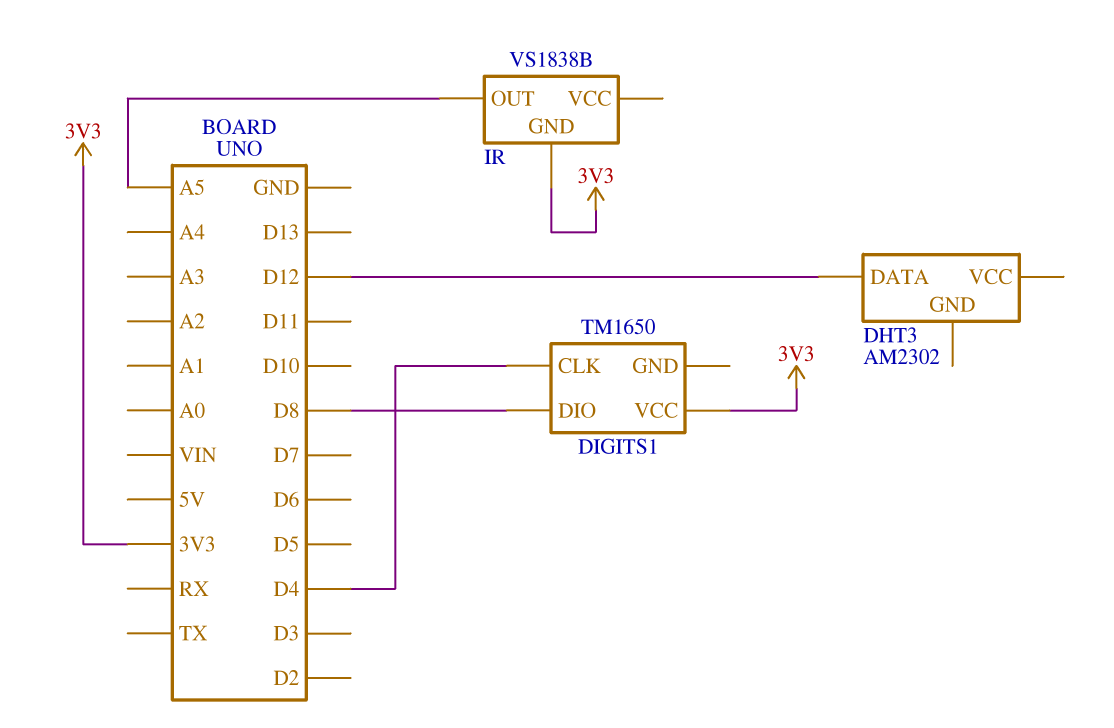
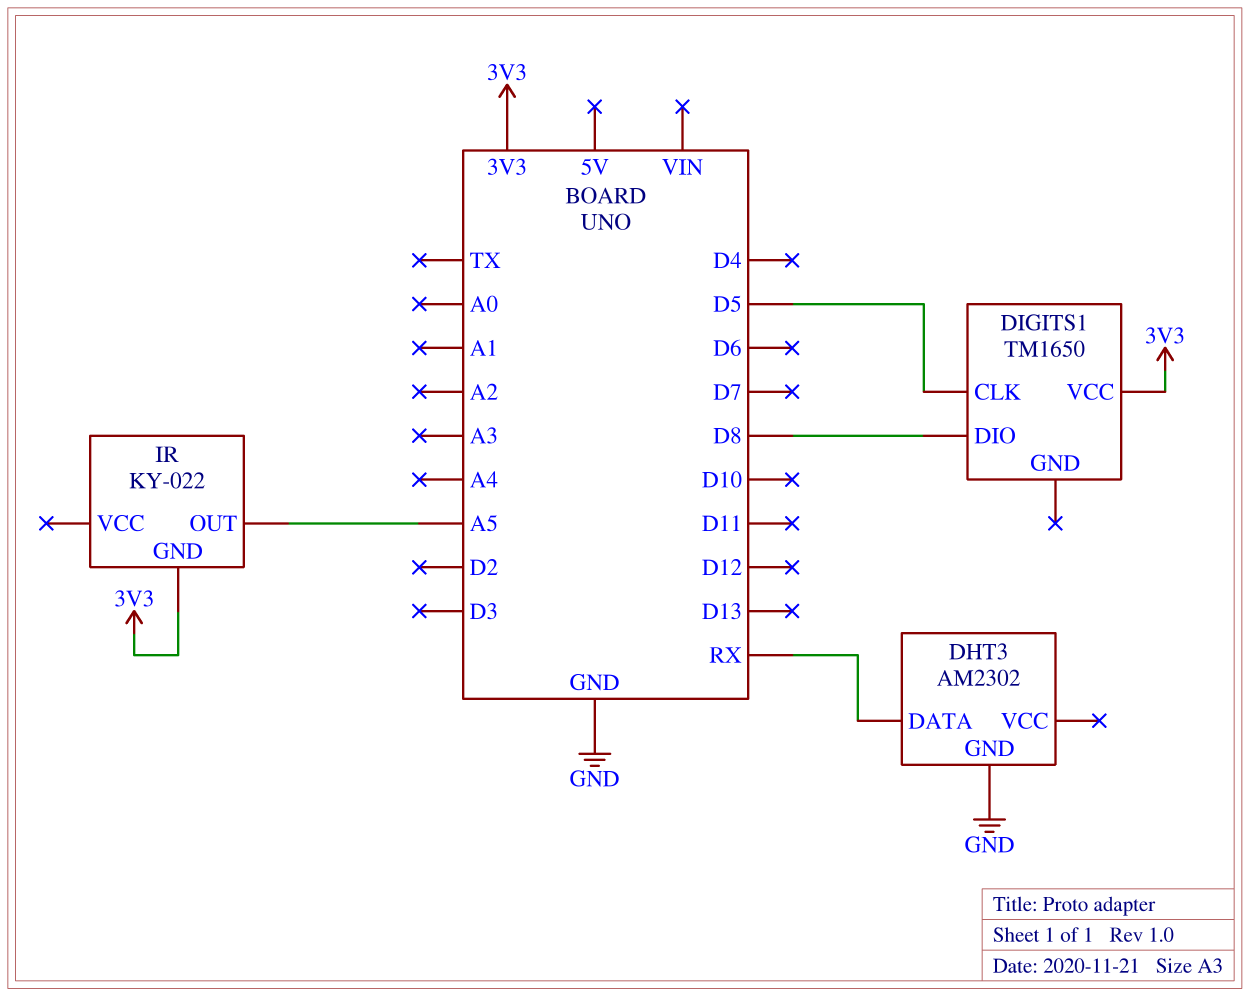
DHT3 pin DATA: D12 -> RX
DHT3 pin GND: none -> GND
DIGITS1 pin CLK: D4 -> D5
IR: VS1838B -> KY-022

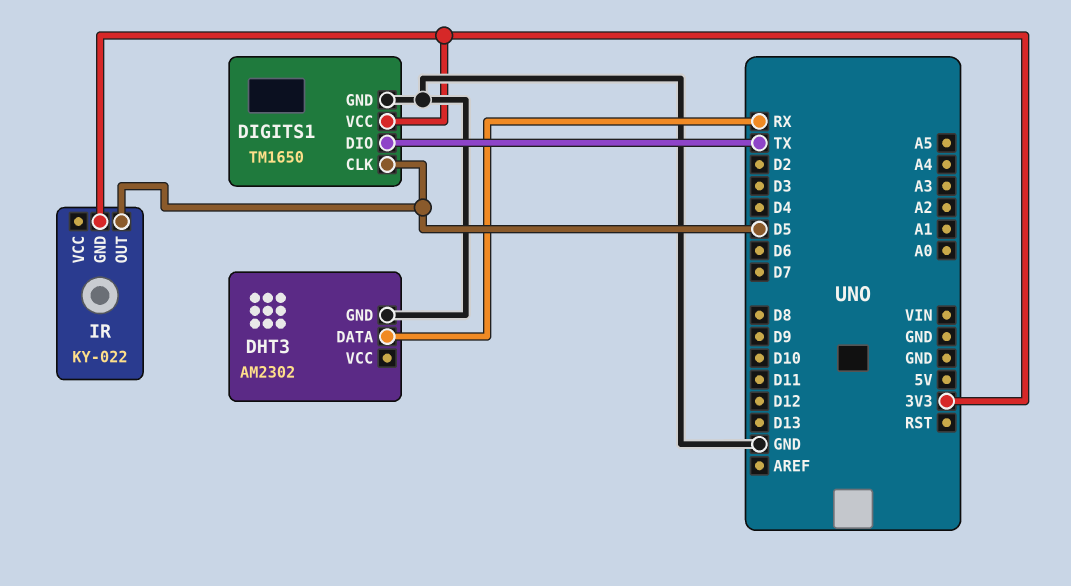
DIGITS1 pin DIO: D8 -> TX
DIGITS1 pin GND: none -> GND
IR pin OUT: A5 -> D5

